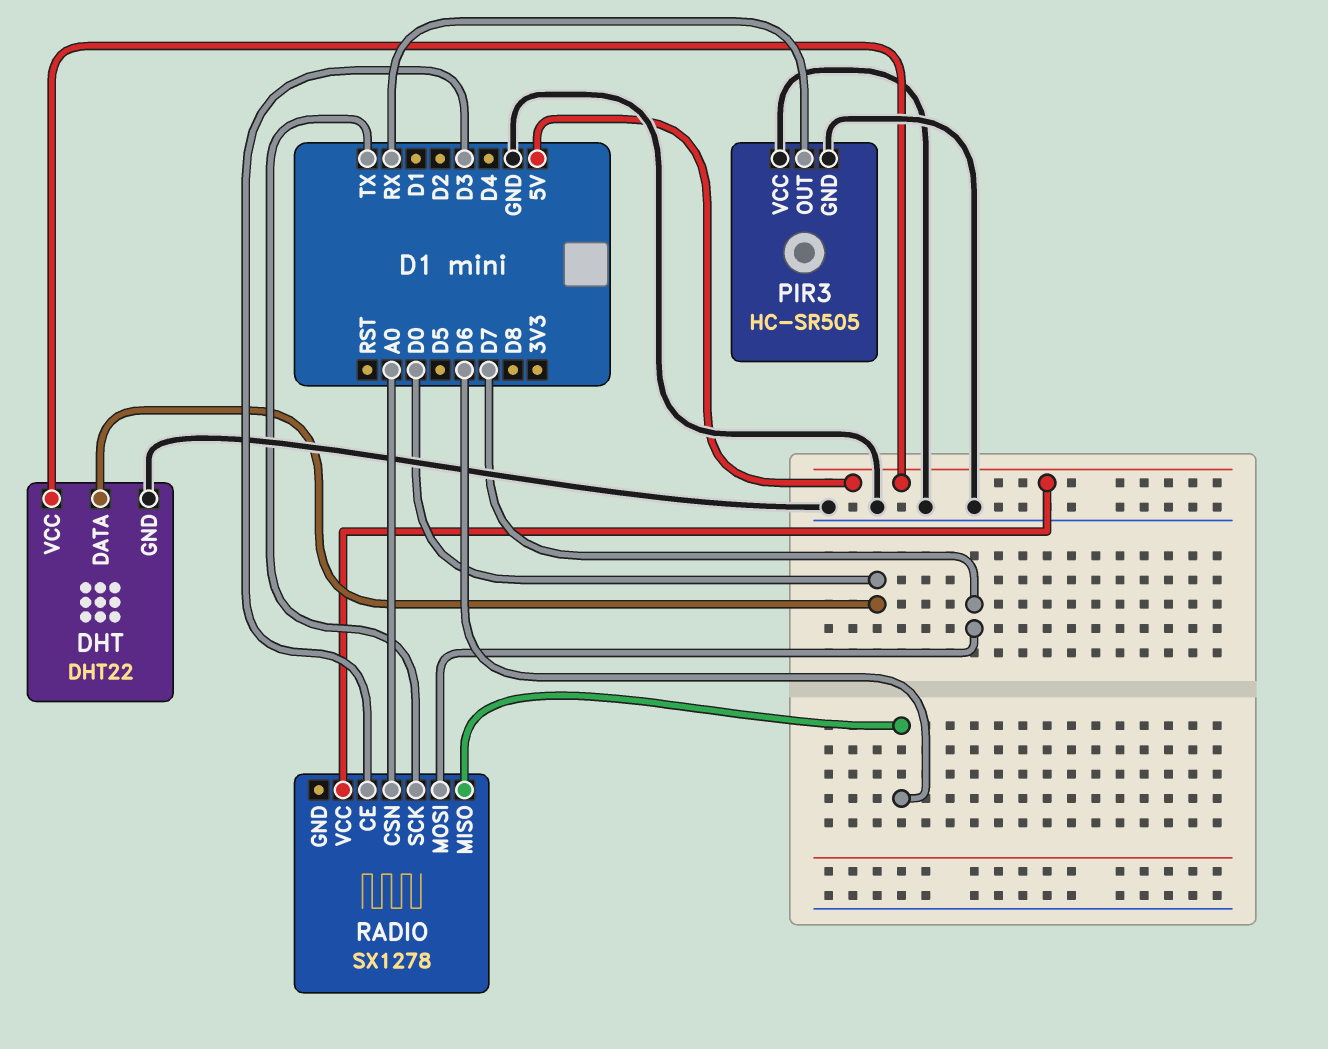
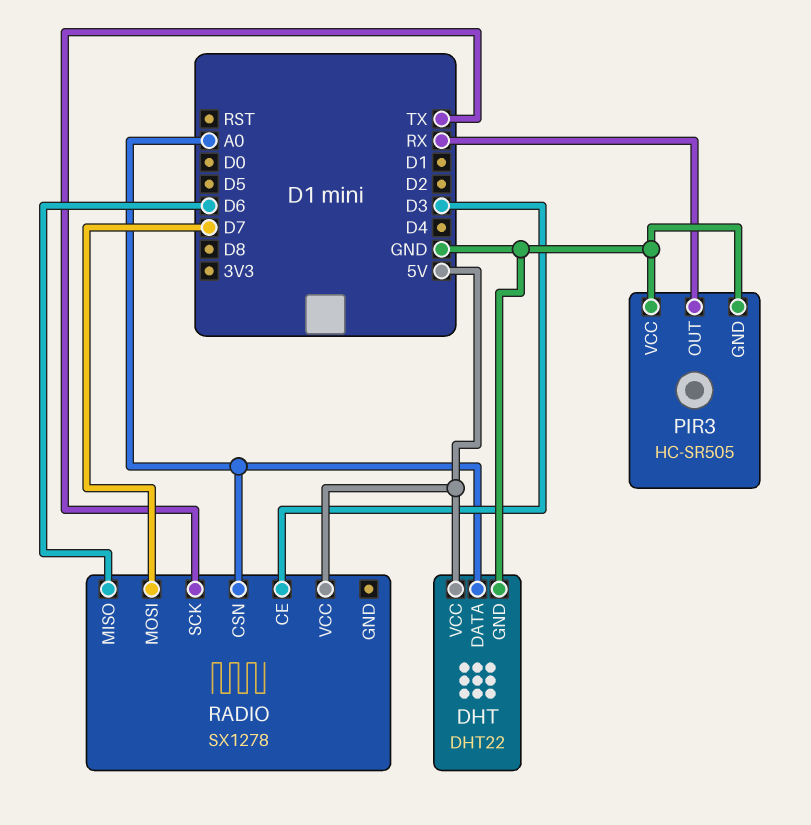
DHT pin DATA: D0 -> A0

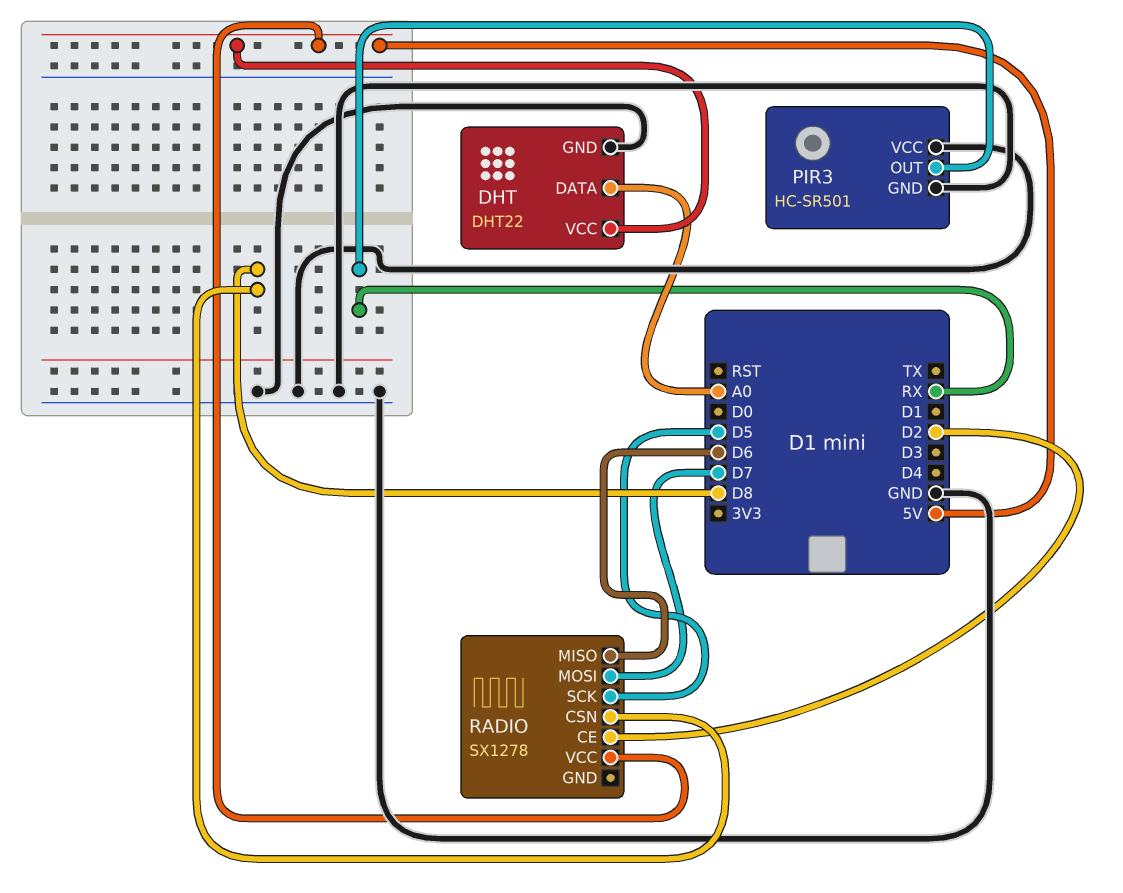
PIR3: HC-SR505 -> HC-SR501
RADIO pin CE: D3 -> D2
RADIO pin CSN: A0 -> D8
RADIO pin SCK: TX -> D5

